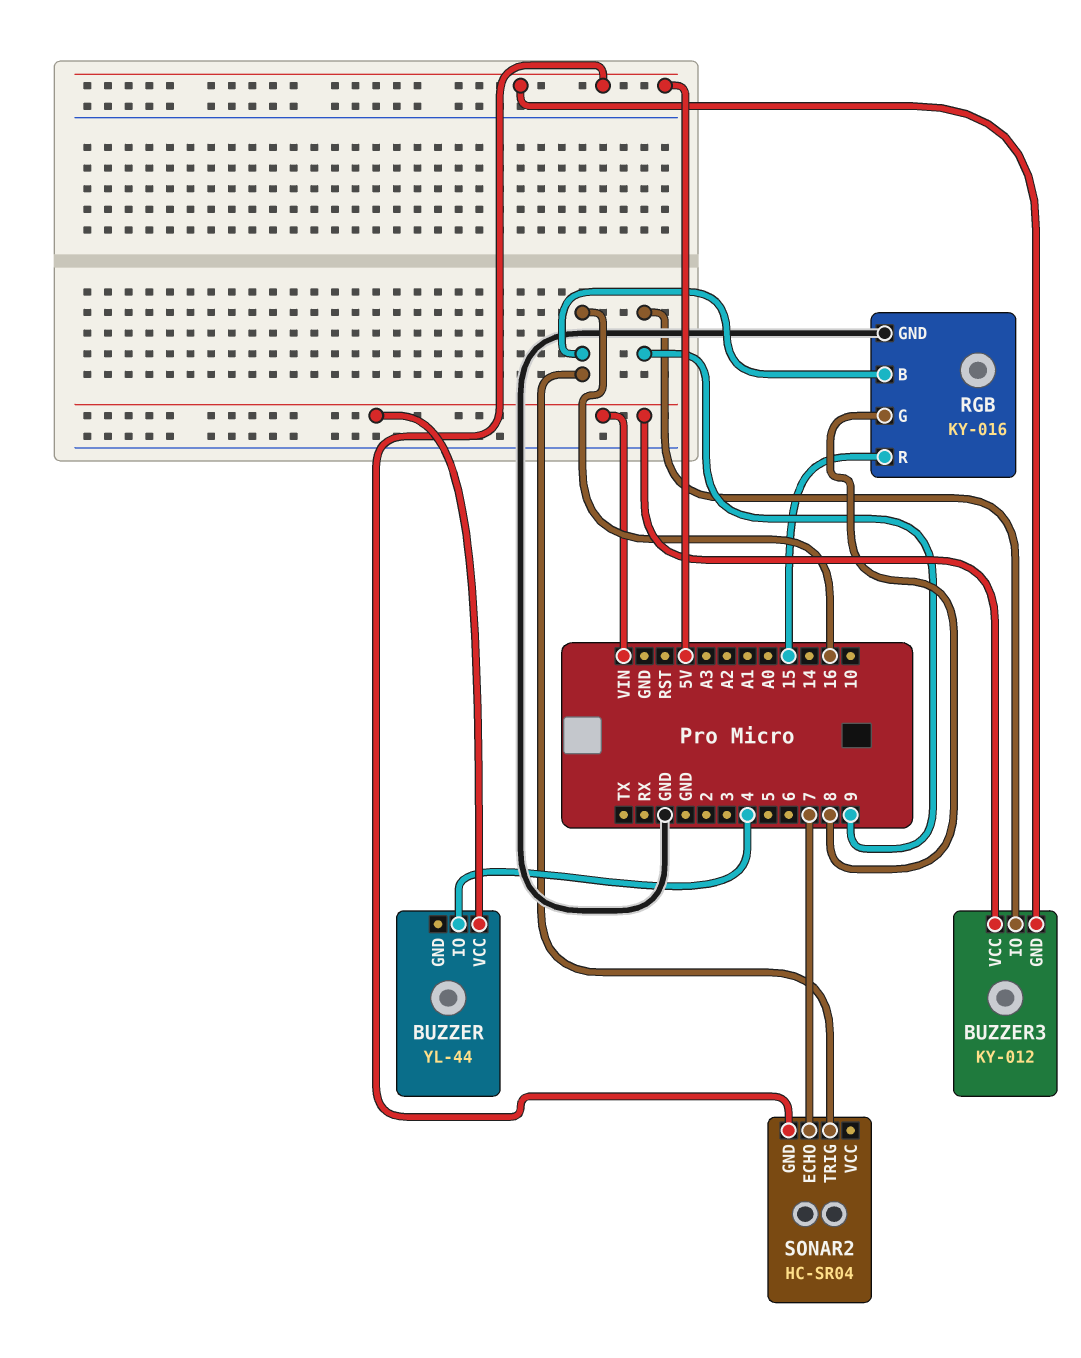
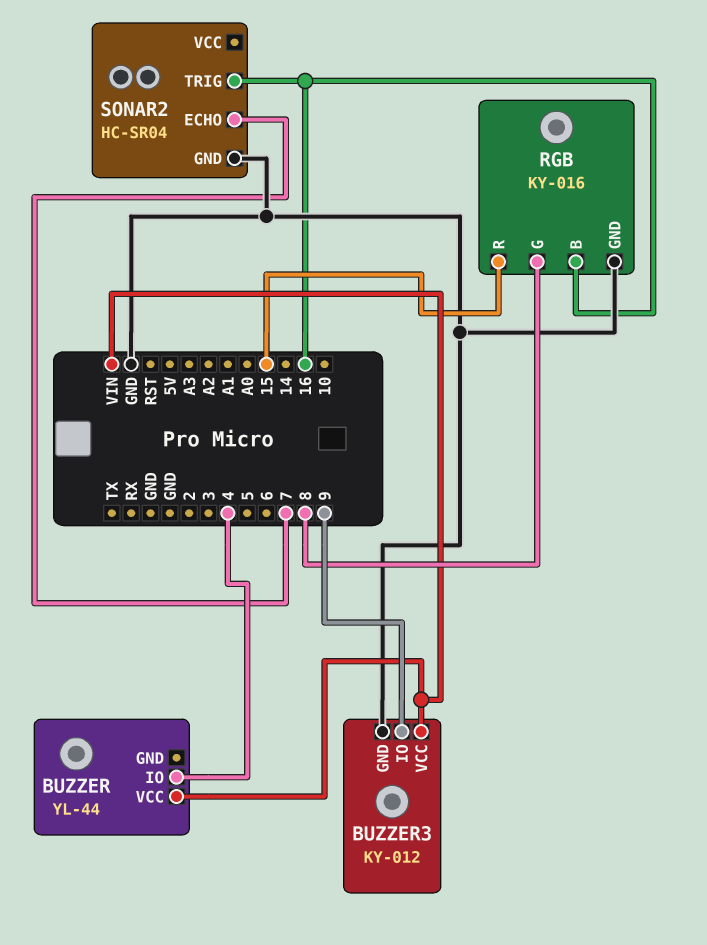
BUZZER3 pin GND: 5V -> GND
SONAR2 pin GND: 5V -> GND

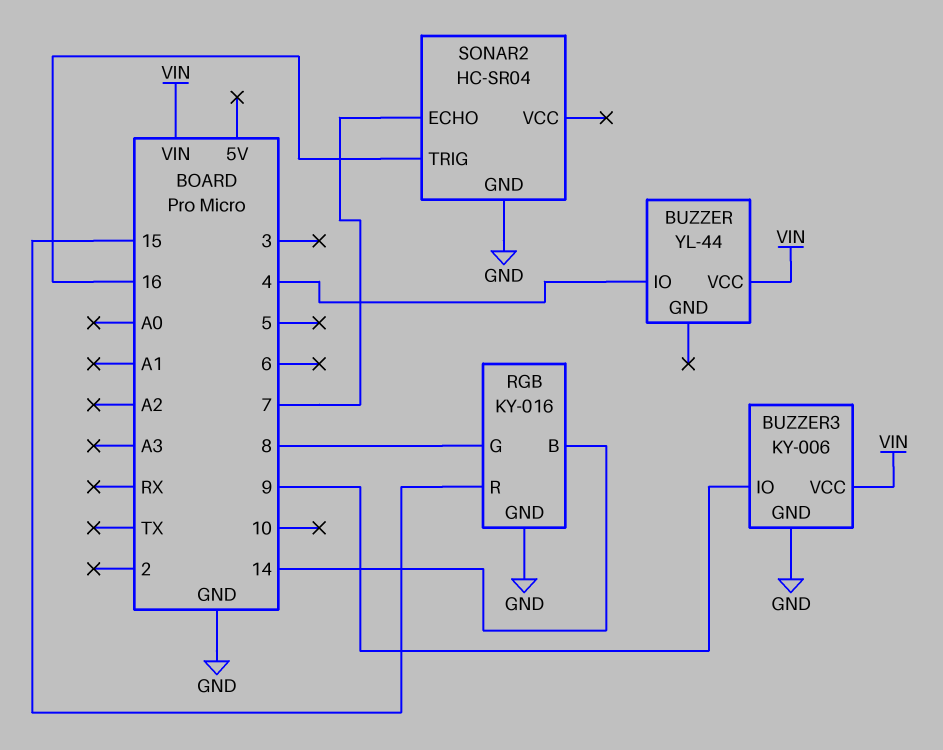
BUZZER3: KY-012 -> KY-006
RGB pin B: 16 -> 14

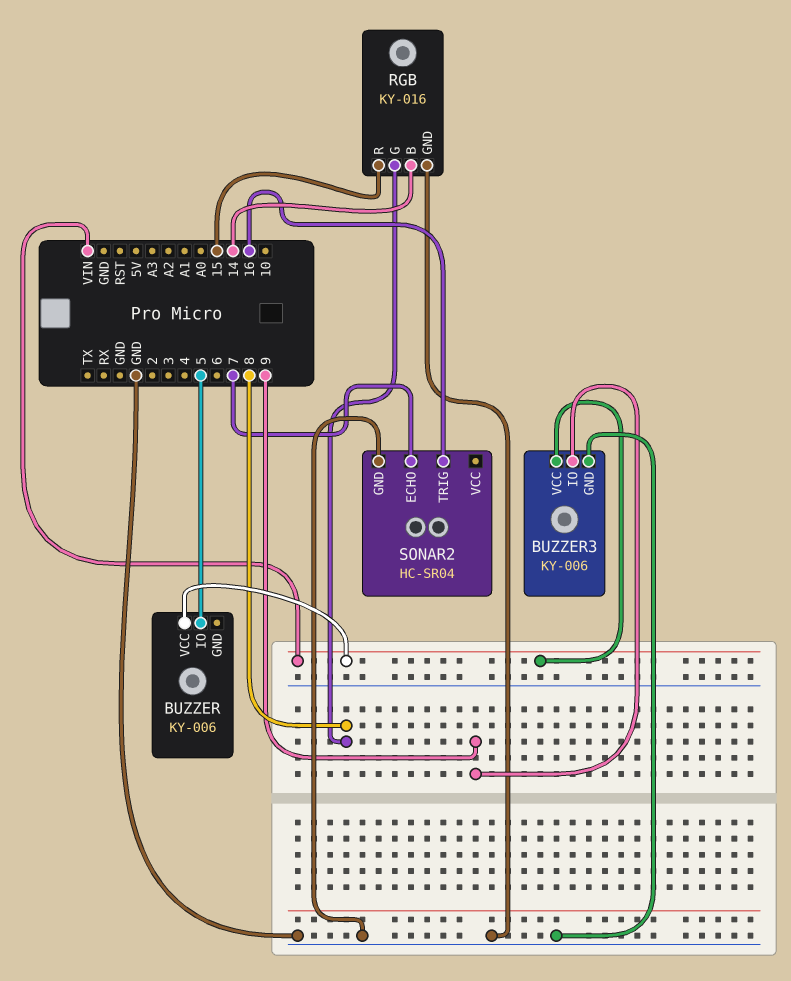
BUZZER: YL-44 -> KY-006
BUZZER pin IO: 4 -> 5

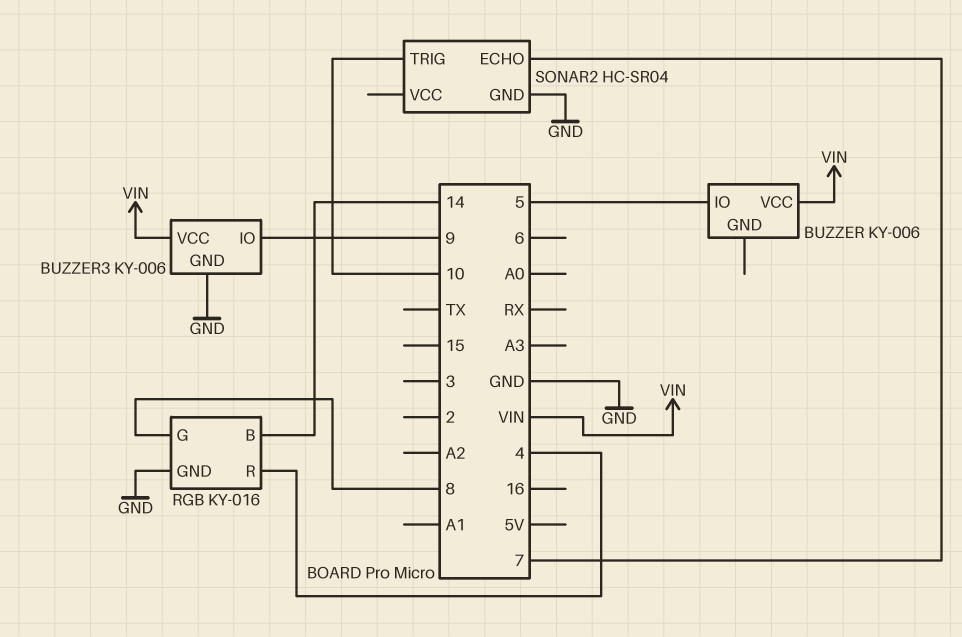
RGB pin R: 15 -> 4
SONAR2 pin TRIG: 16 -> 10

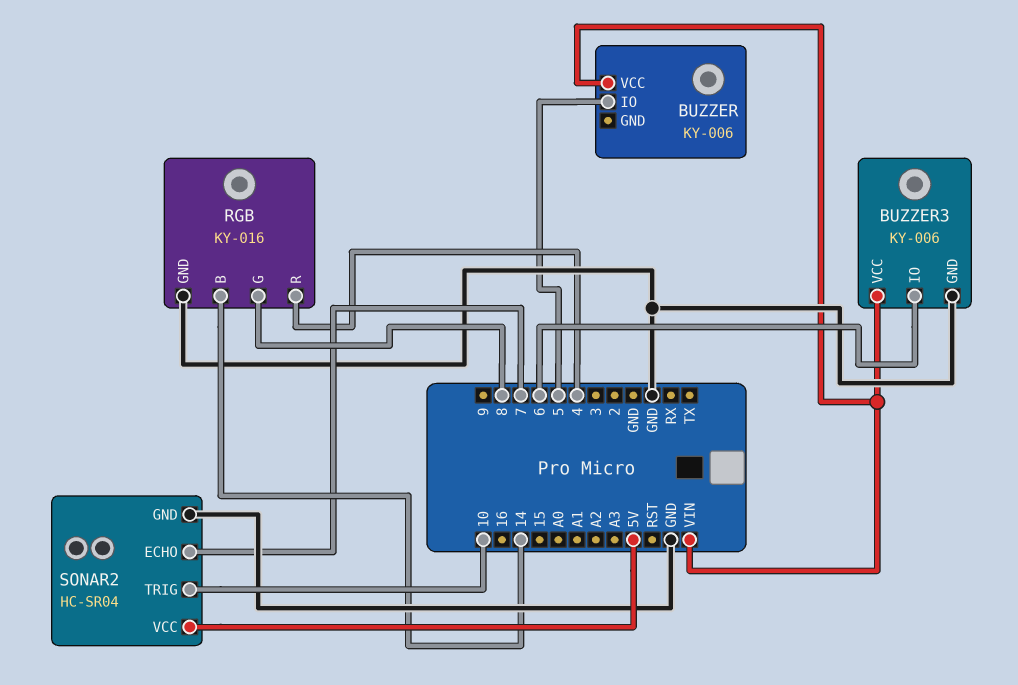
BUZZER3 pin IO: 9 -> 6
SONAR2 pin VCC: none -> 5V

